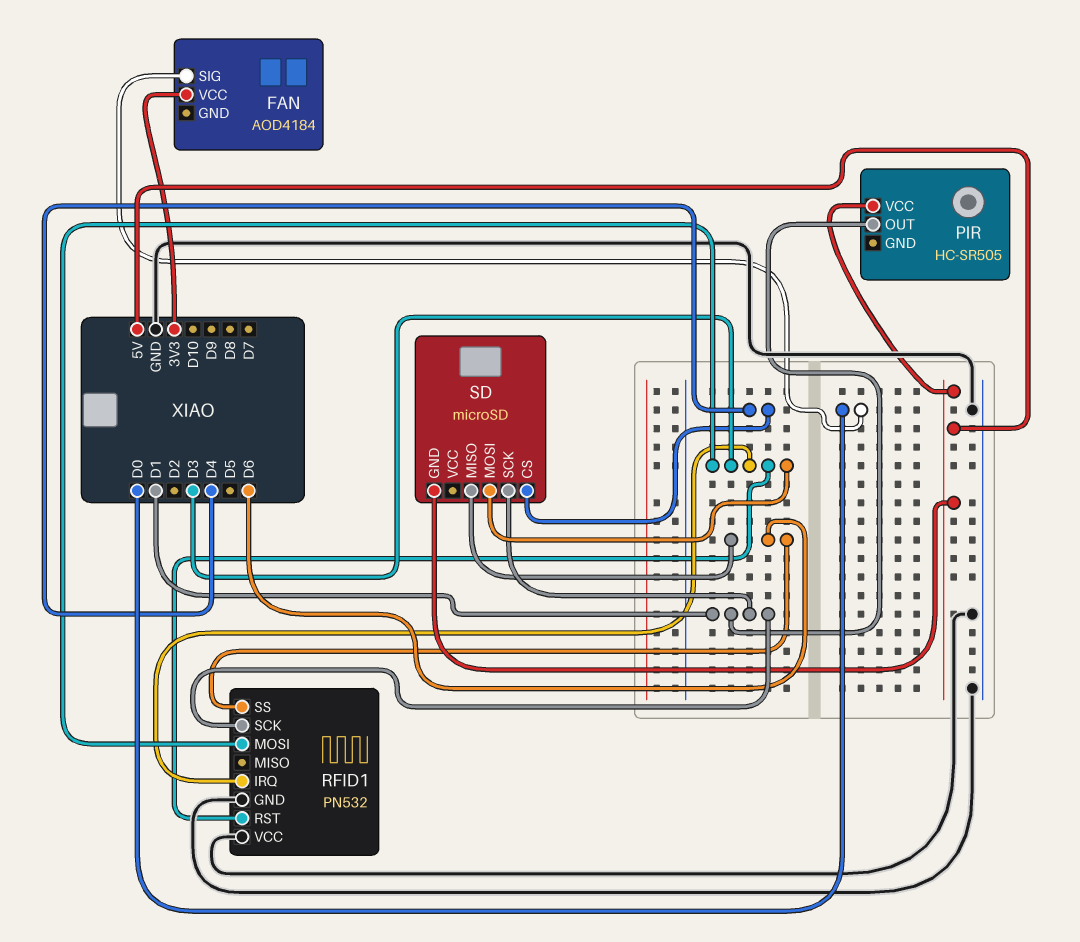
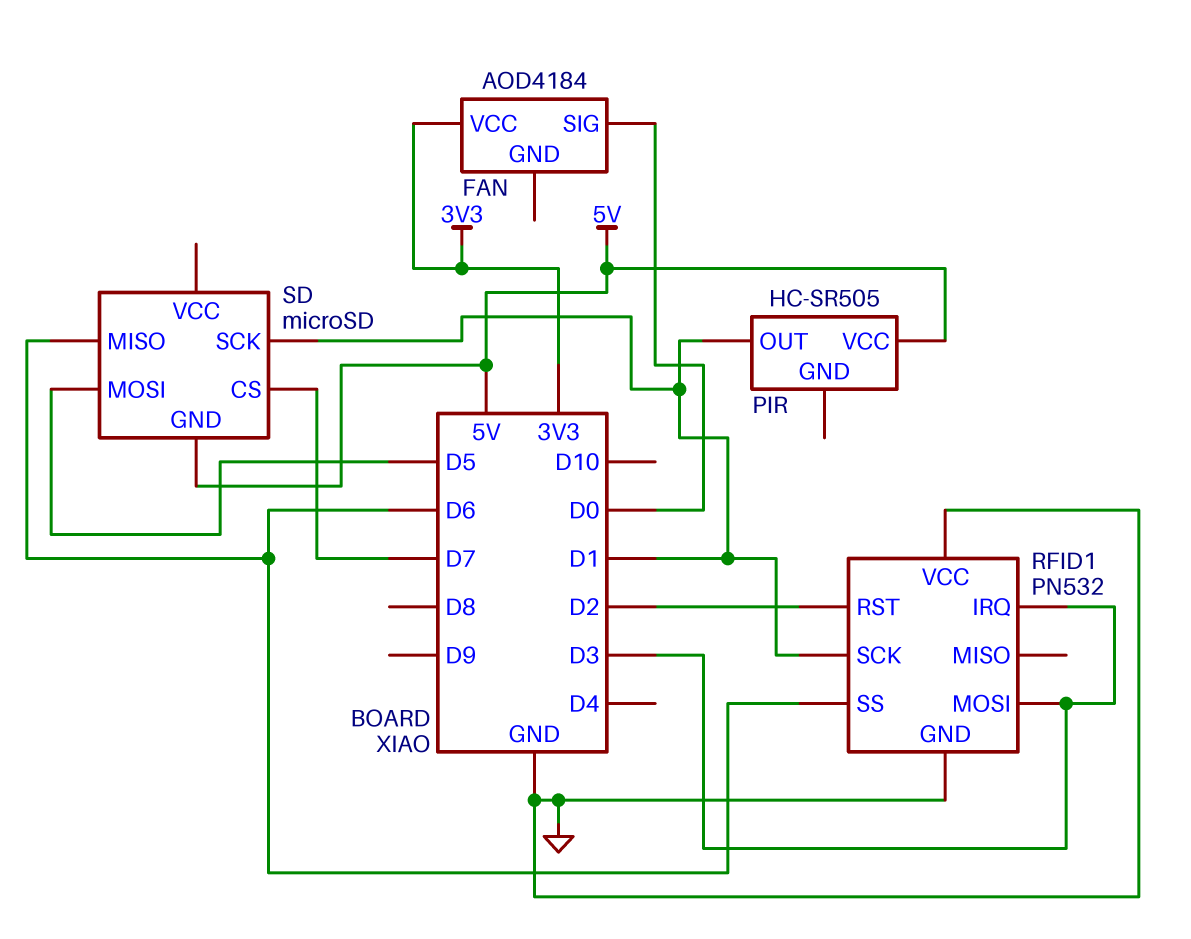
RFID1 pin RST: D3 -> D2
SD pin CS: D4 -> D7
SD pin MOSI: D3 -> D5

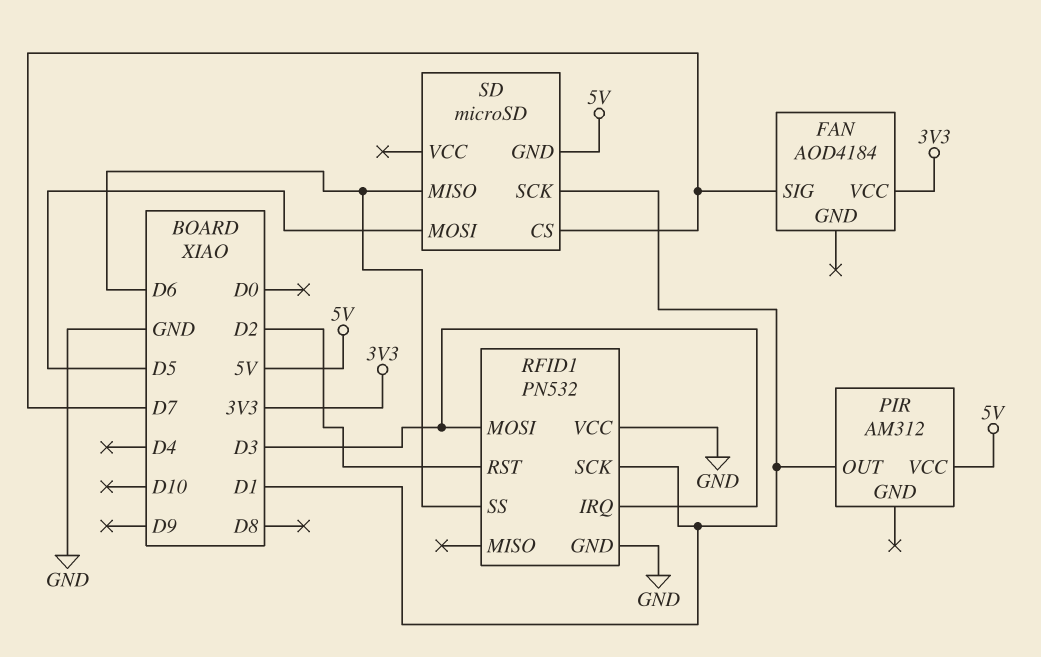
FAN pin SIG: D0 -> D7
PIR: HC-SR505 -> AM312

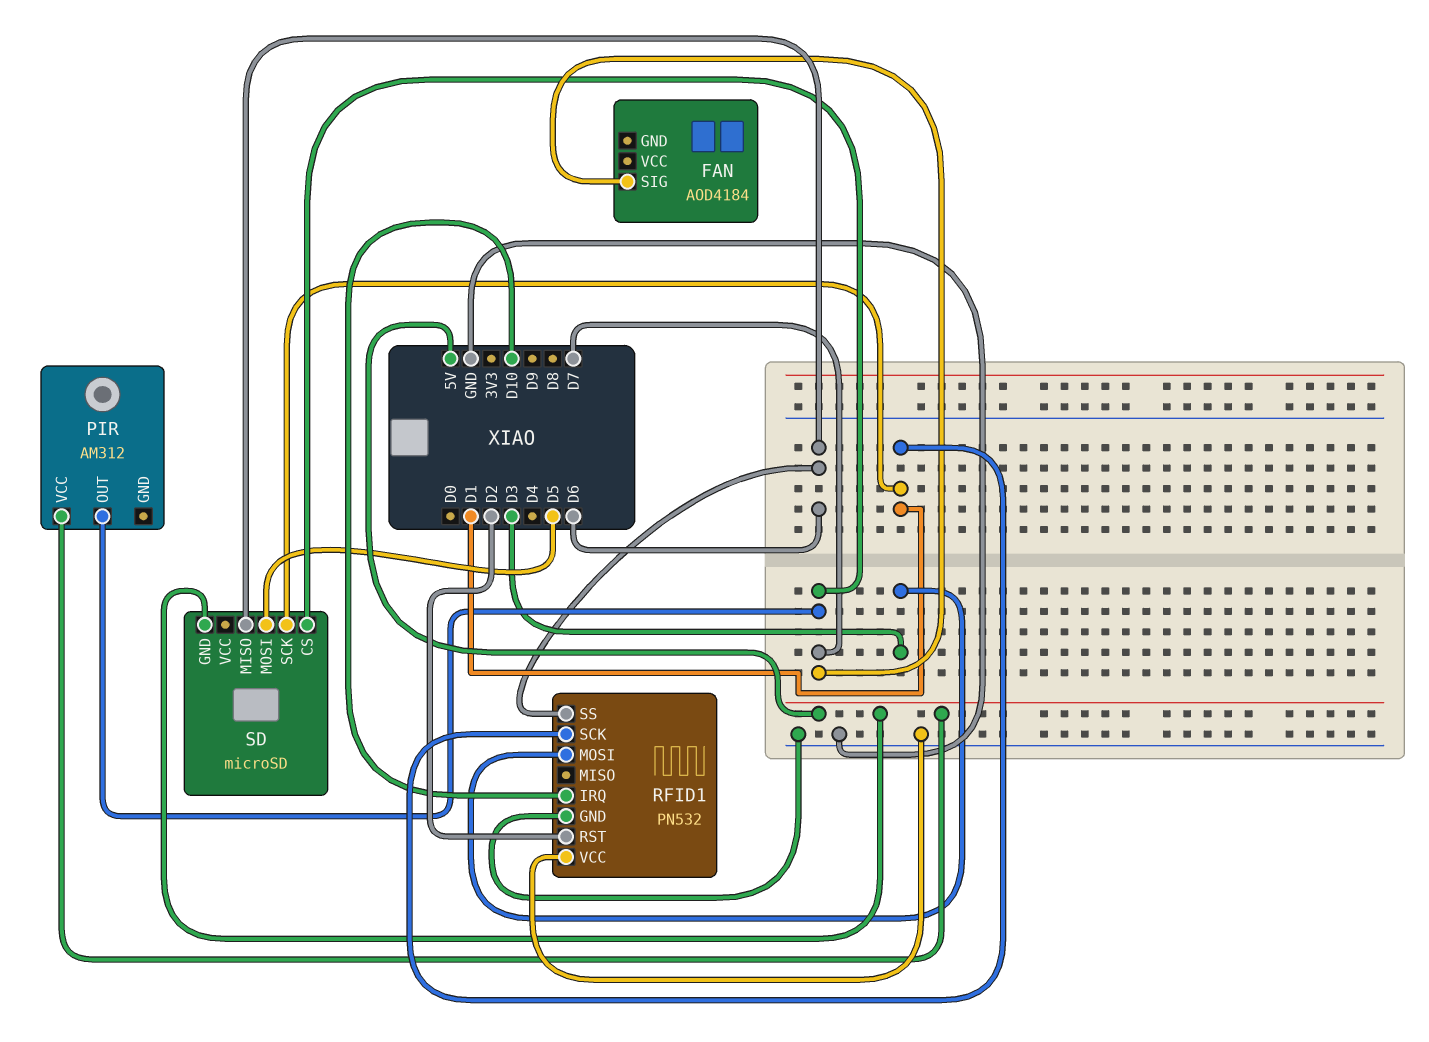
FAN pin VCC: 3V3 -> none
PIR pin OUT: D1 -> D7
RFID1 pin IRQ: D3 -> D10

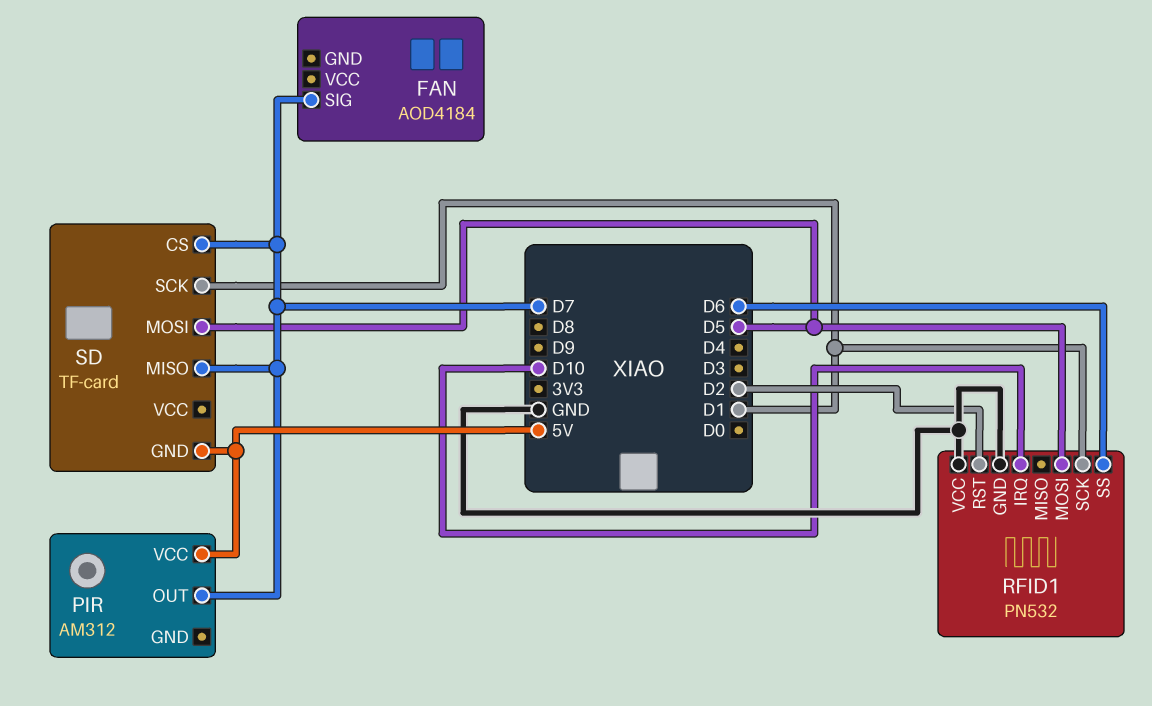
RFID1 pin MOSI: D3 -> D5
SD: microSD -> TF-card
SD pin MISO: D6 -> D7

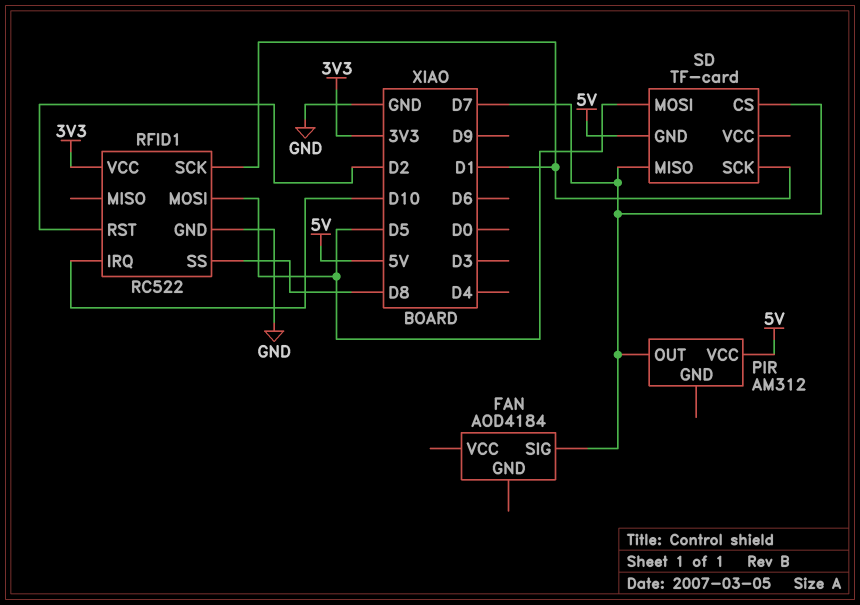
RFID1: PN532 -> RC522
RFID1 pin SS: D6 -> D8
RFID1 pin VCC: GND -> 3V3

